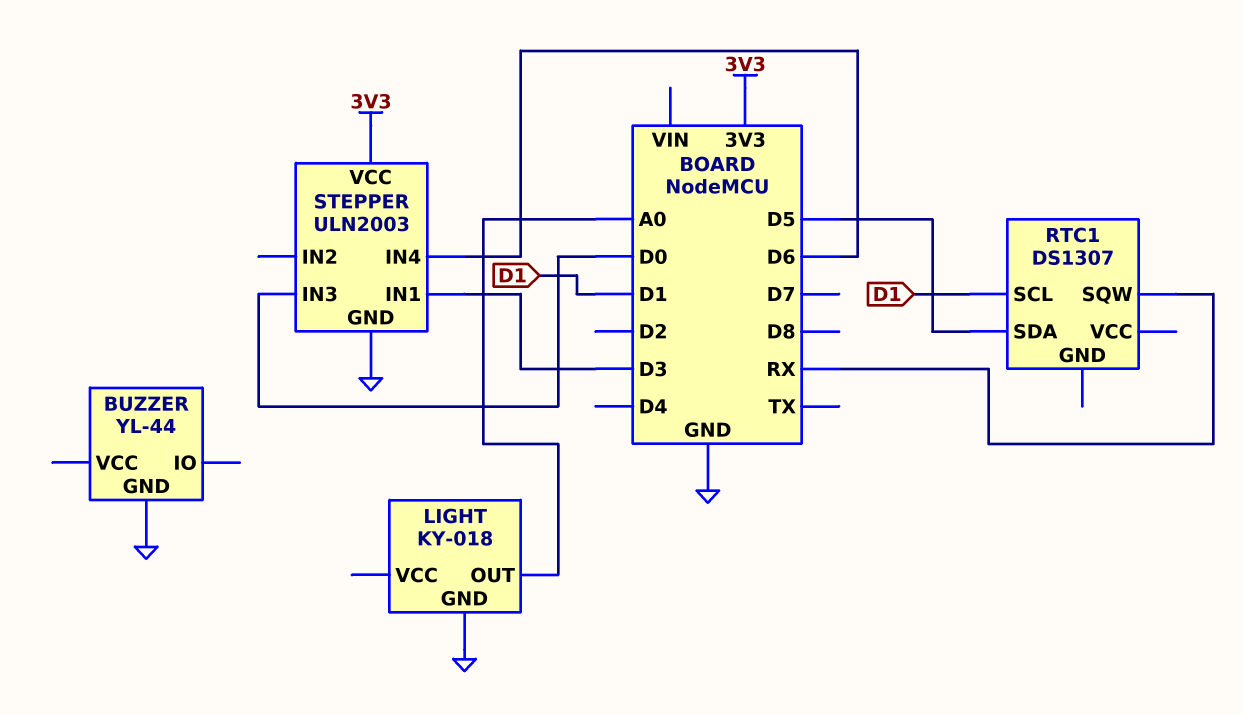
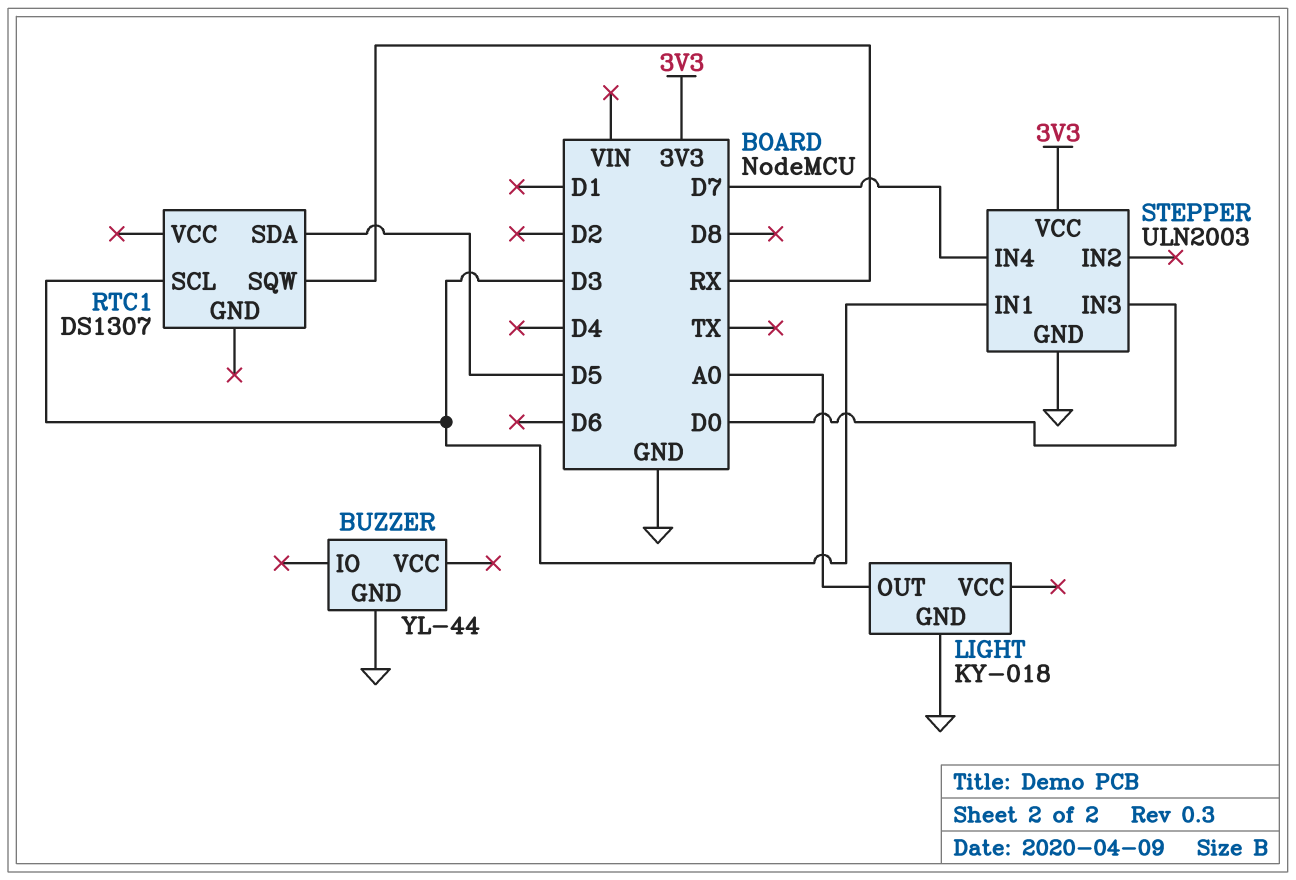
RTC1 pin SCL: D1 -> D3
STEPPER pin IN4: D6 -> D7

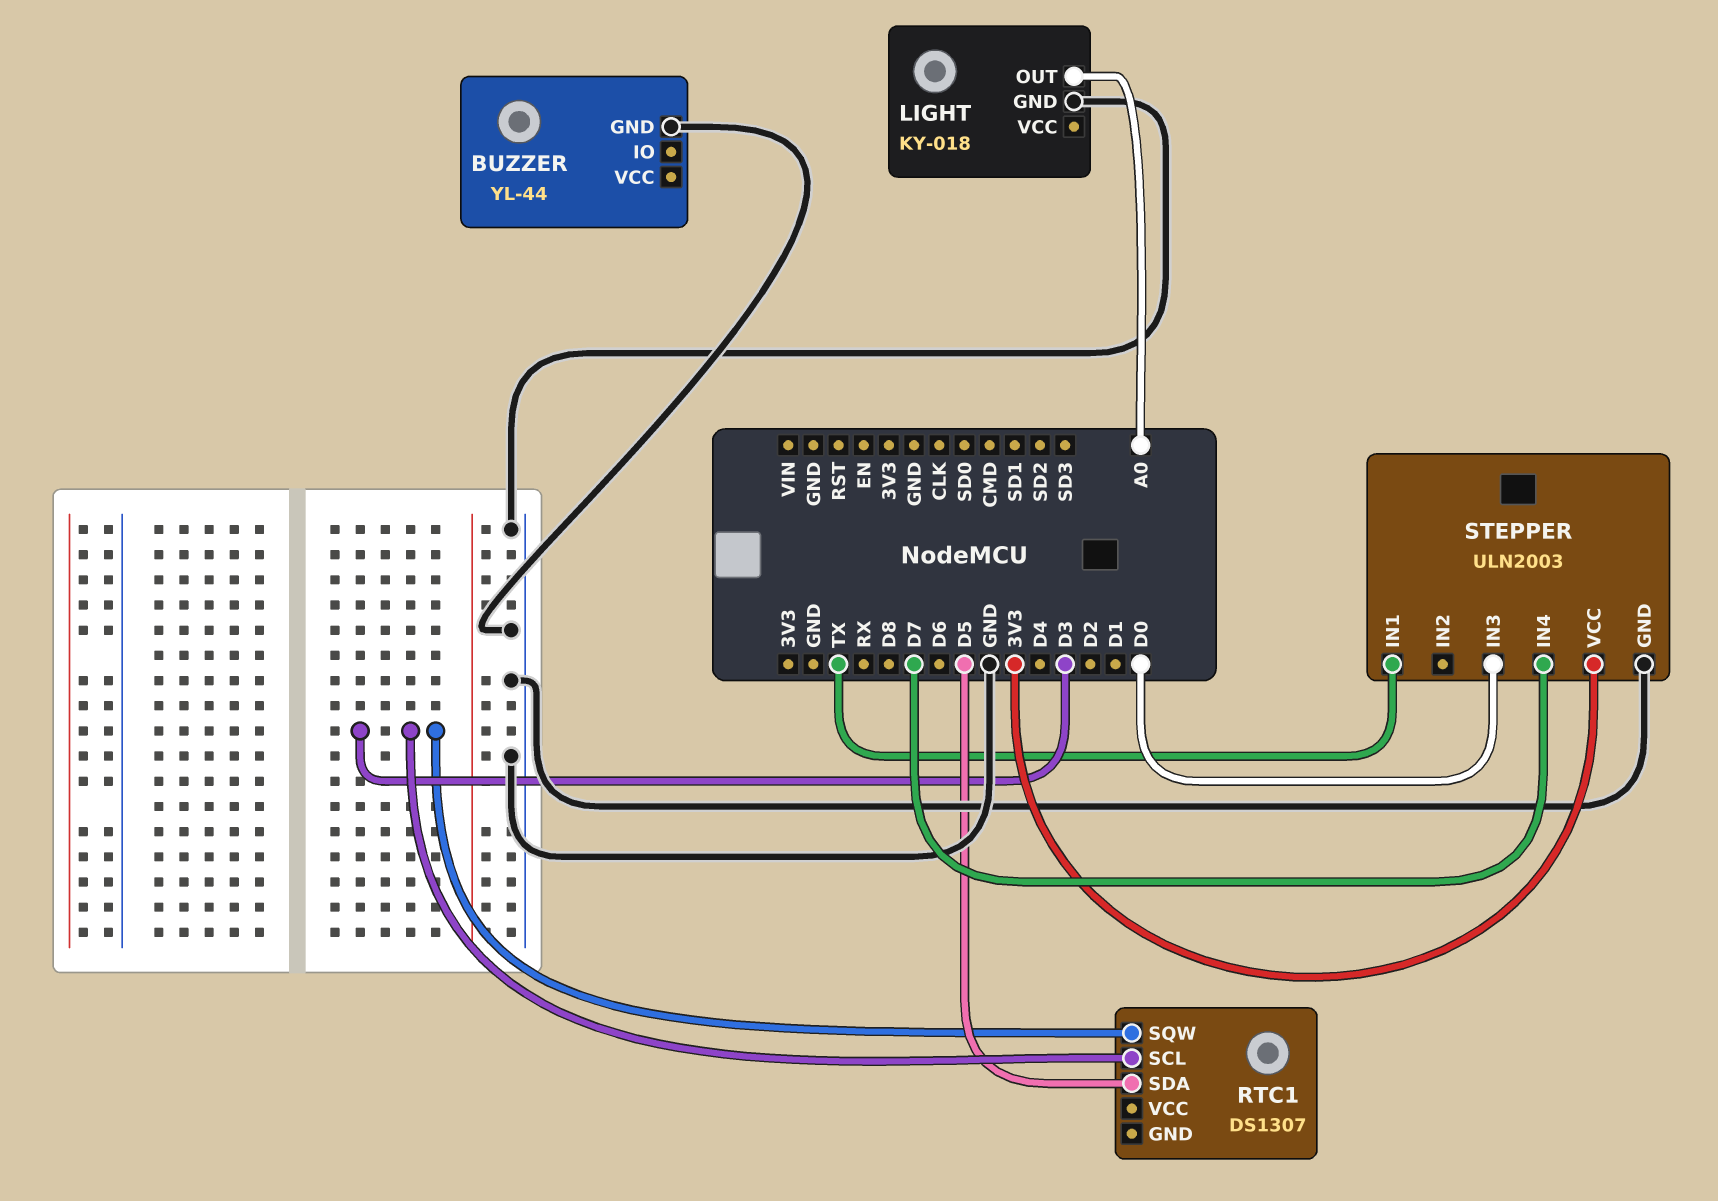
RTC1 pin SQW: RX -> D3
STEPPER pin IN1: D3 -> TX

